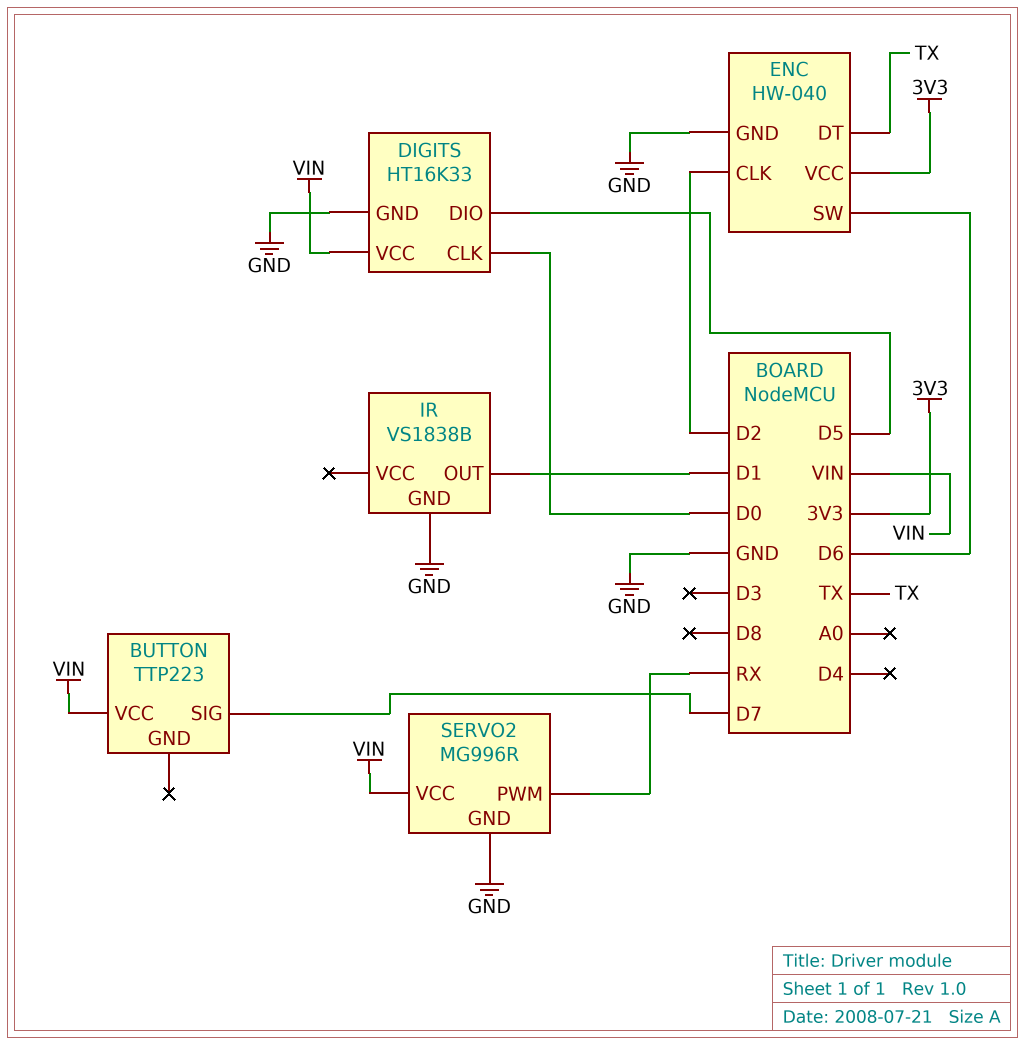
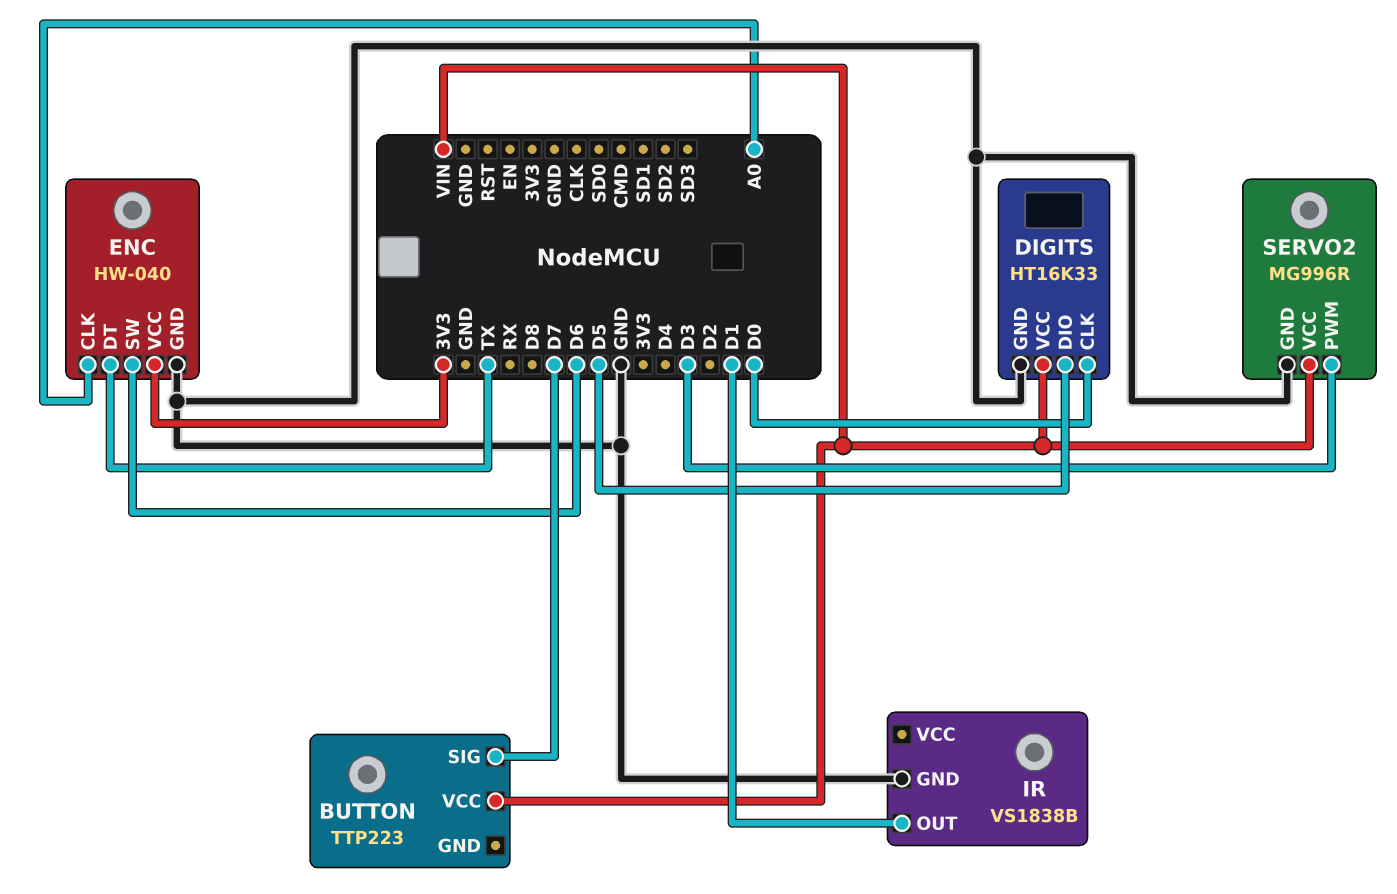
ENC pin CLK: D2 -> A0
SERVO2 pin PWM: RX -> D3

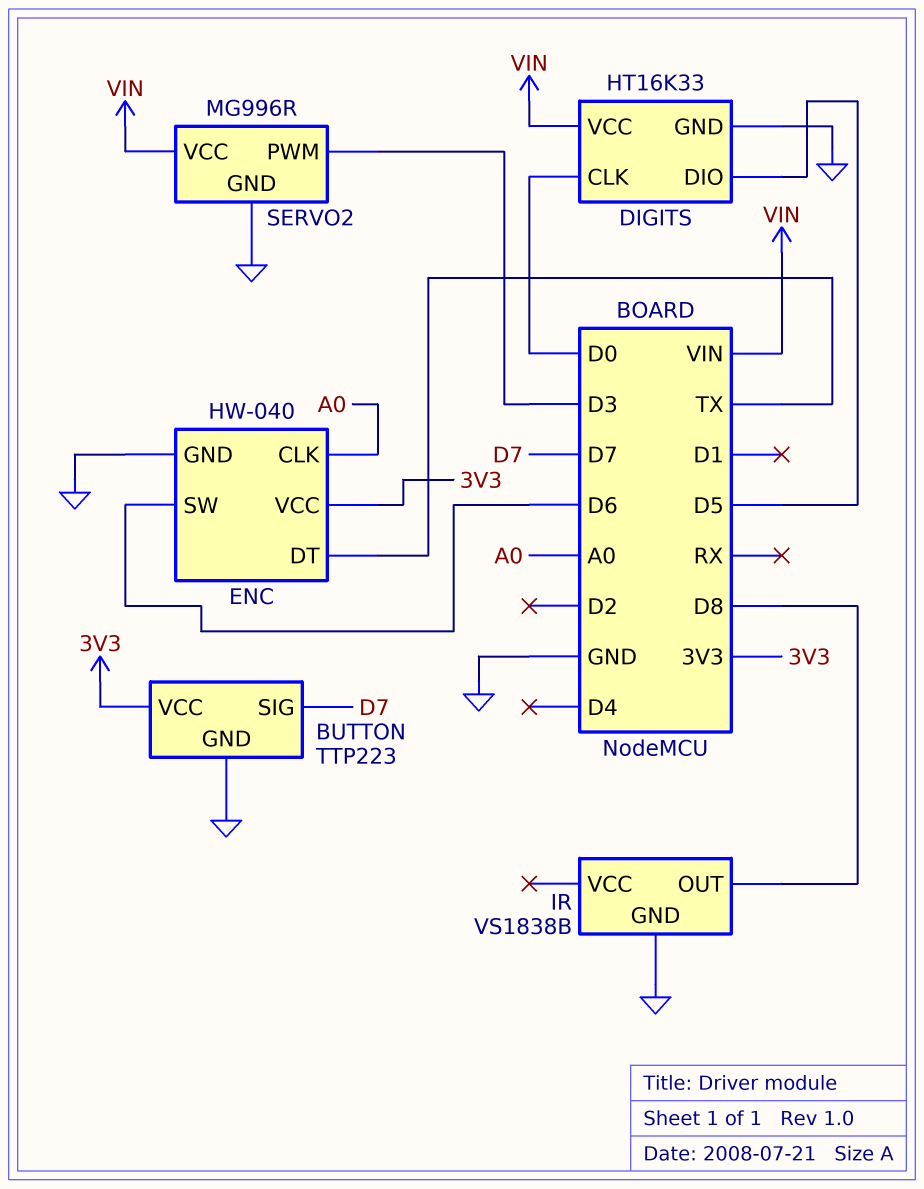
BUTTON pin GND: none -> GND
BUTTON pin VCC: VIN -> 3V3
IR pin OUT: D1 -> D8

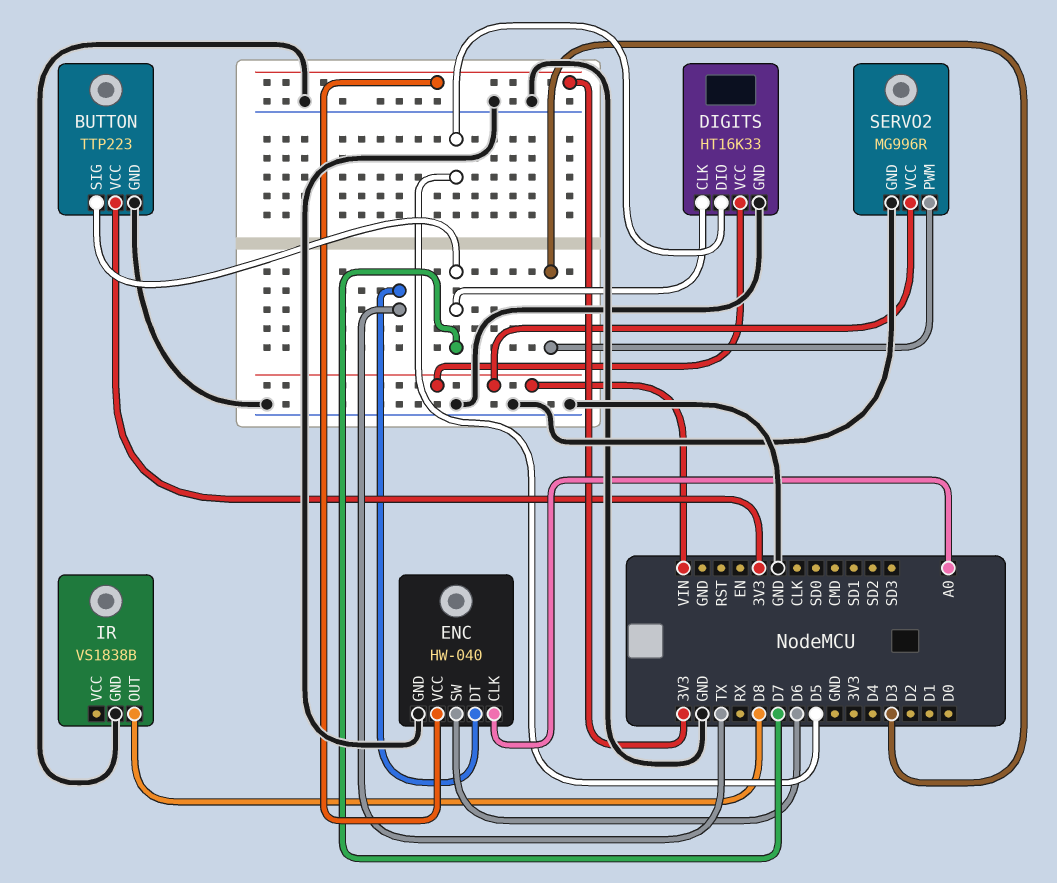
DIGITS pin CLK: D0 -> D7

